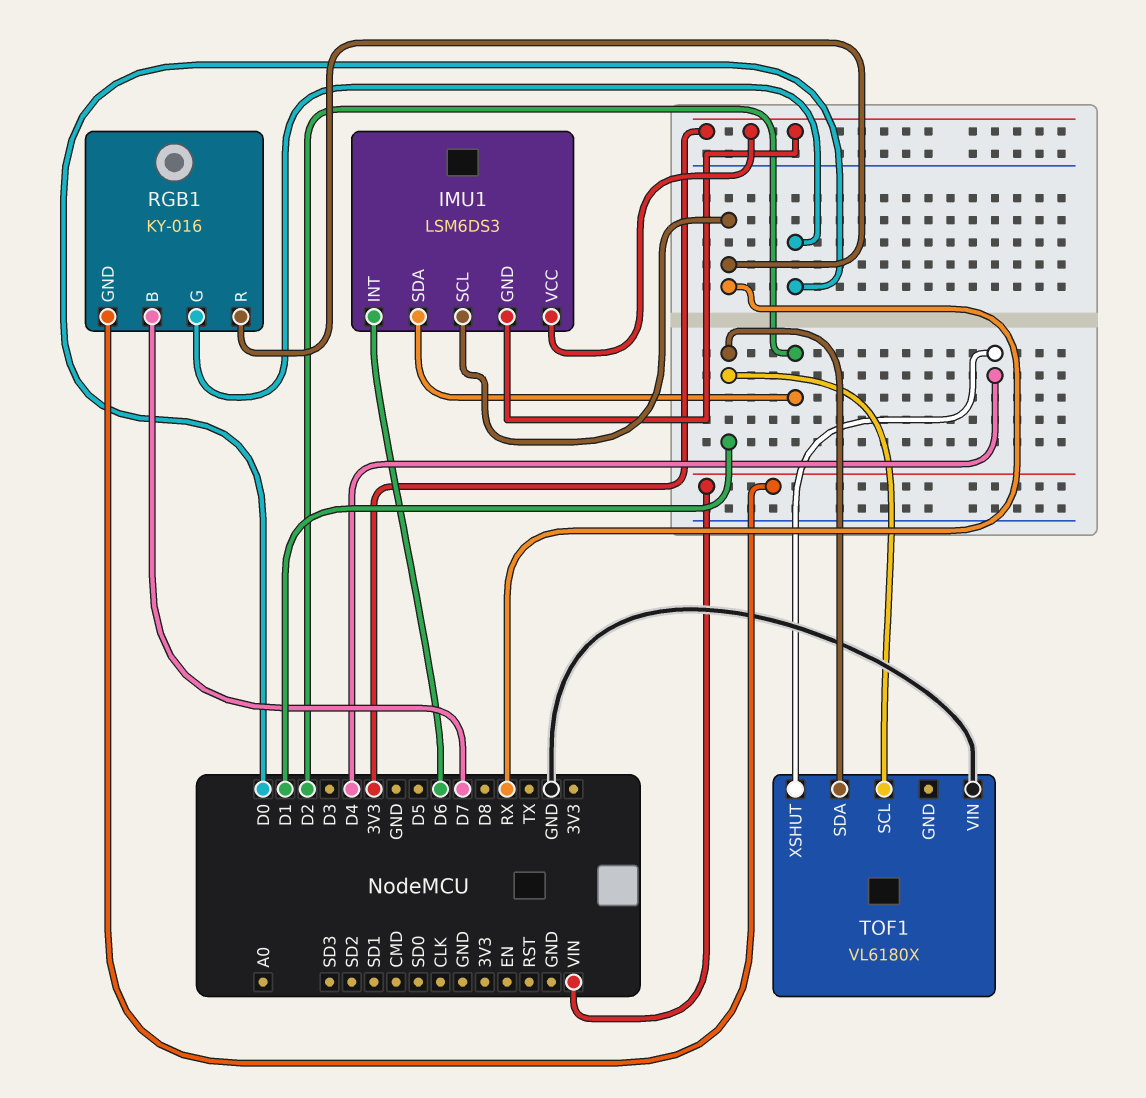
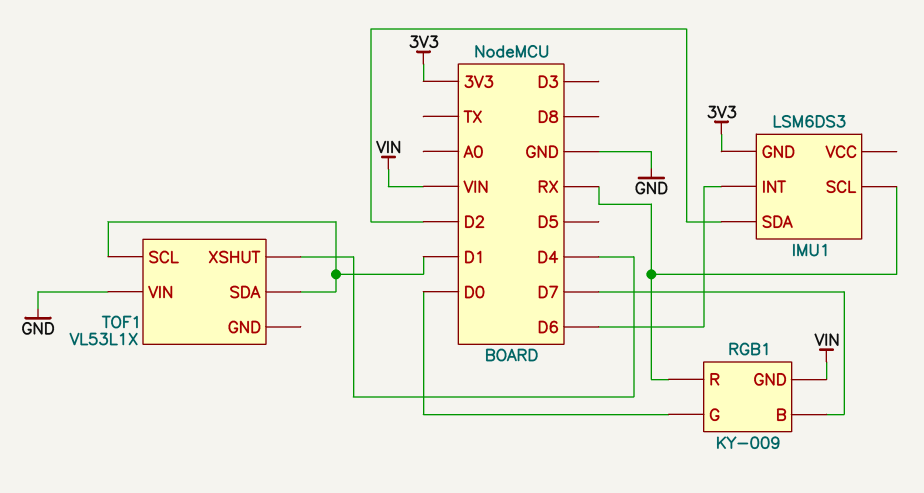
IMU1 pin VCC: 3V3 -> none
RGB1: KY-016 -> KY-009
TOF1: VL6180X -> VL53L1X

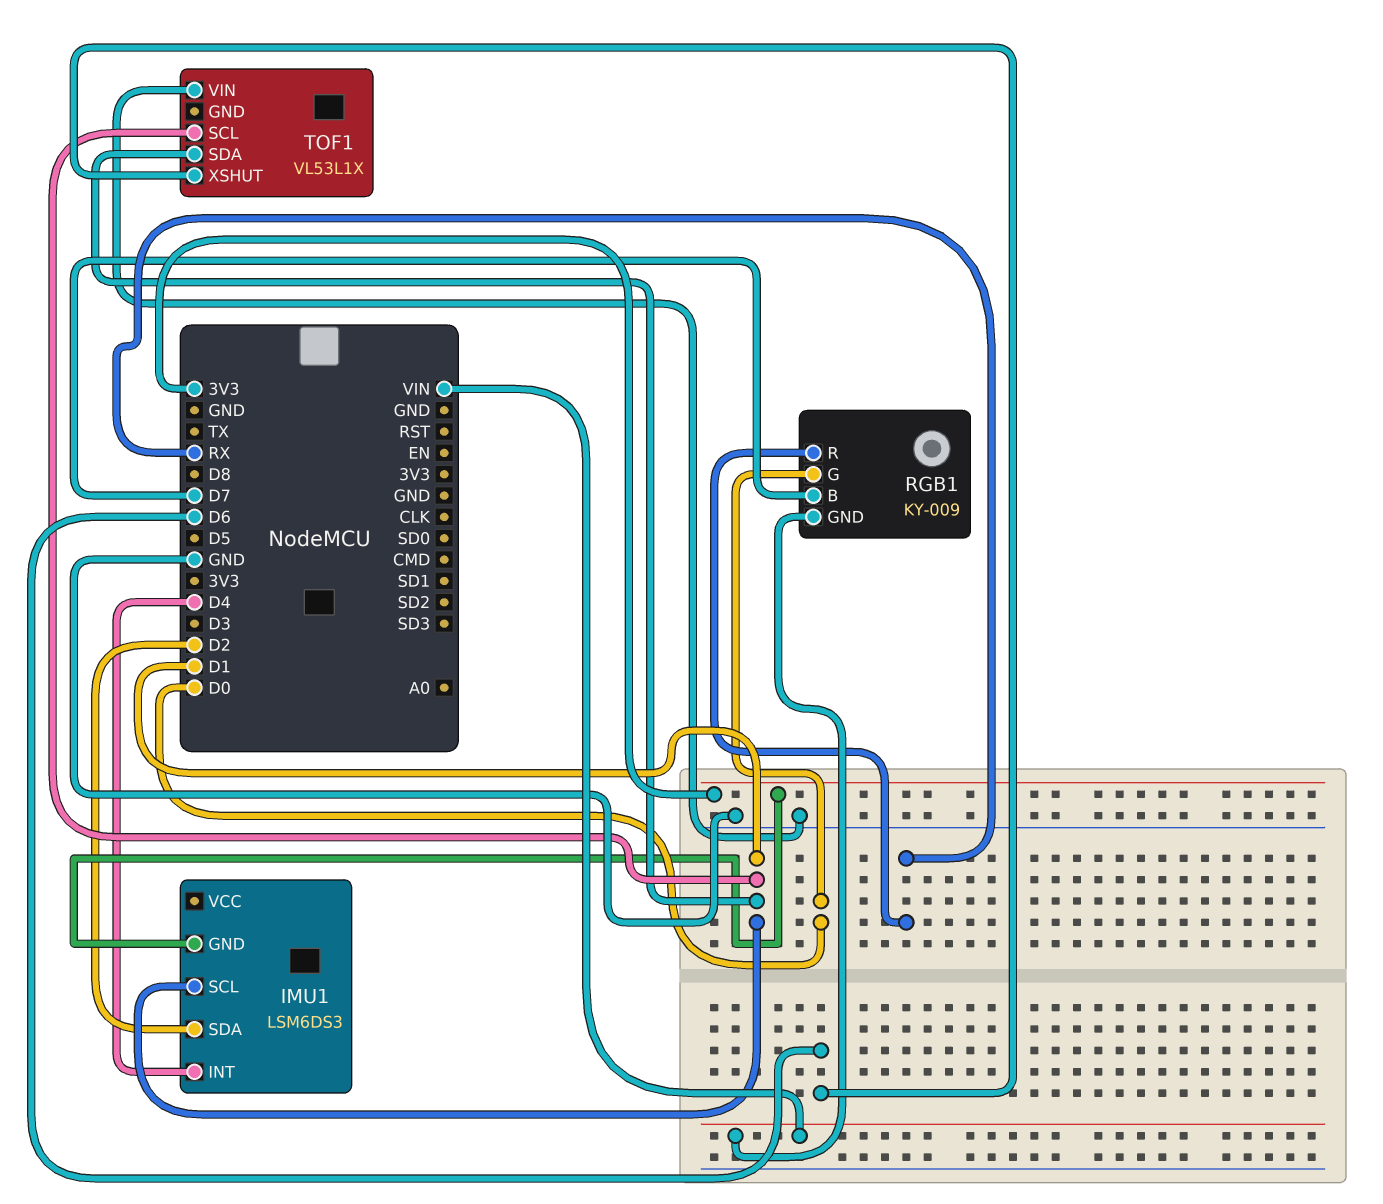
IMU1 pin INT: D6 -> D4
IMU1 pin SCL: RX -> D1
TOF1 pin XSHUT: D4 -> D6

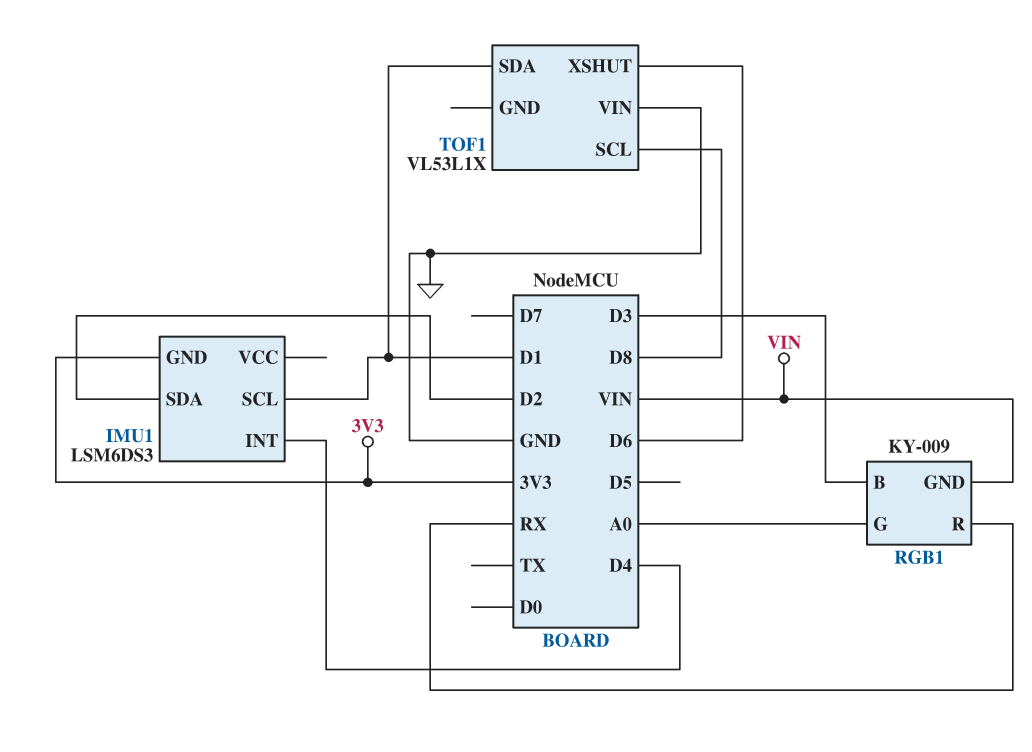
RGB1 pin B: D7 -> D3
RGB1 pin G: D0 -> A0
TOF1 pin SCL: D1 -> D8

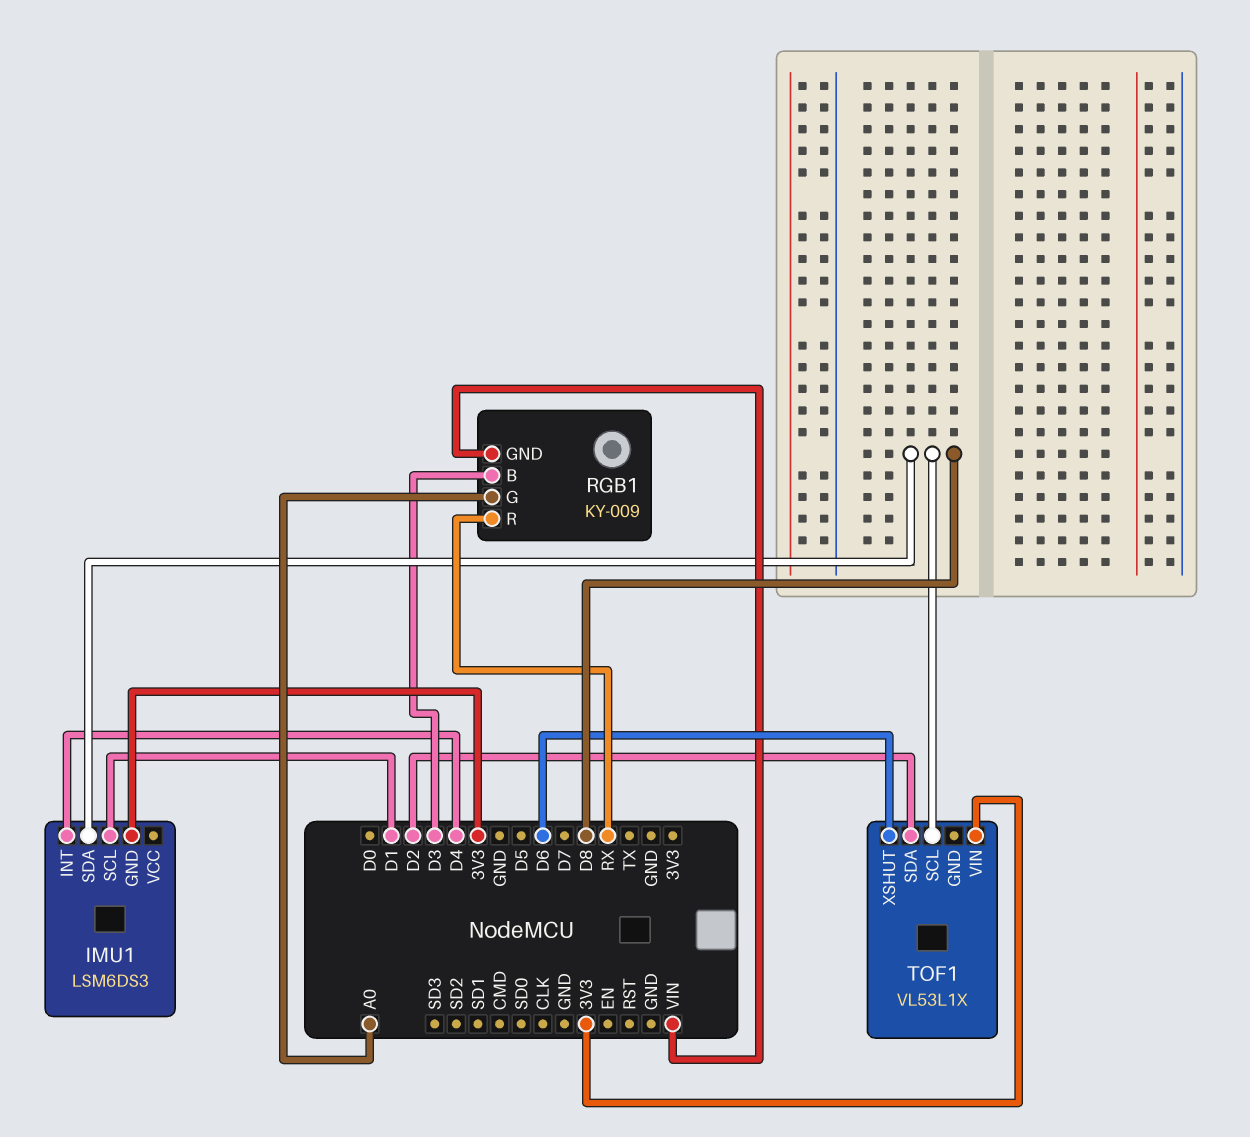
IMU1 pin SDA: D2 -> D8
TOF1 pin SDA: D1 -> D2
TOF1 pin VIN: GND -> 3V3

